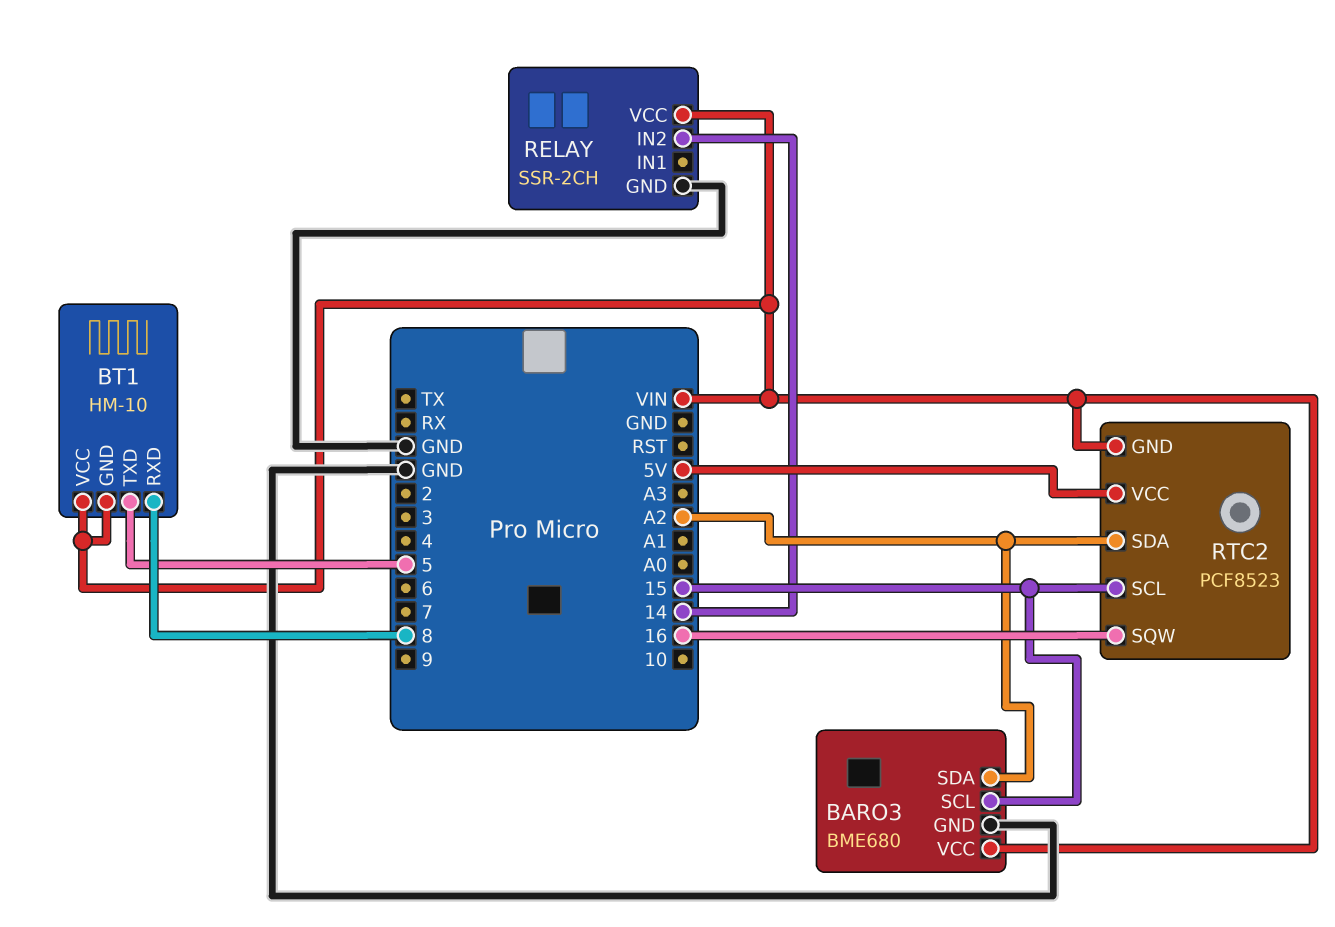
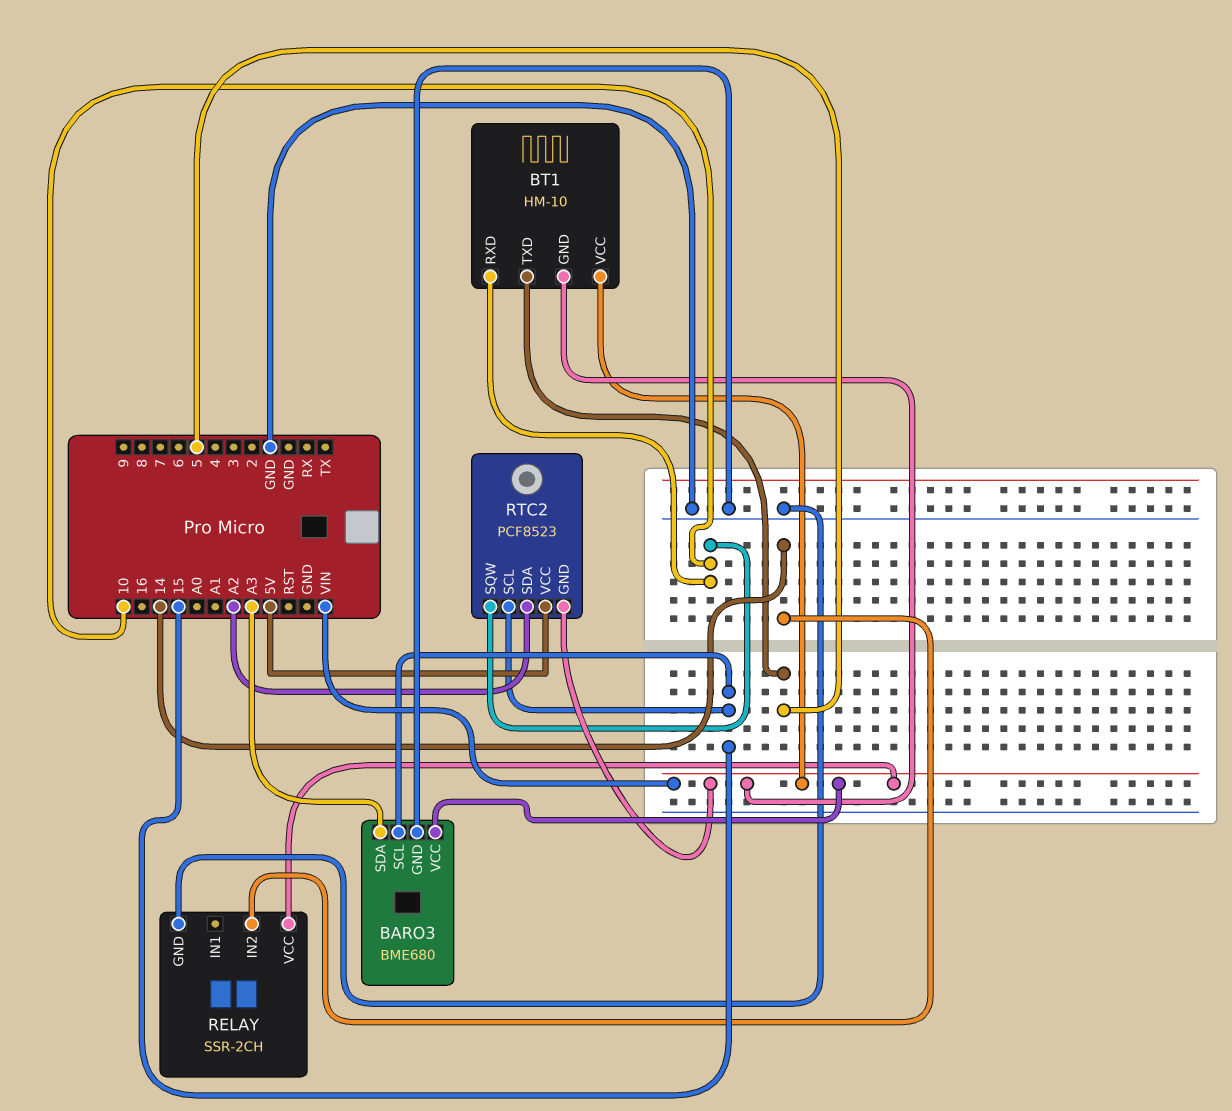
BARO3 pin SDA: A2 -> A3
BT1 pin RXD: 8 -> 10
RTC2 pin SQW: 16 -> 10

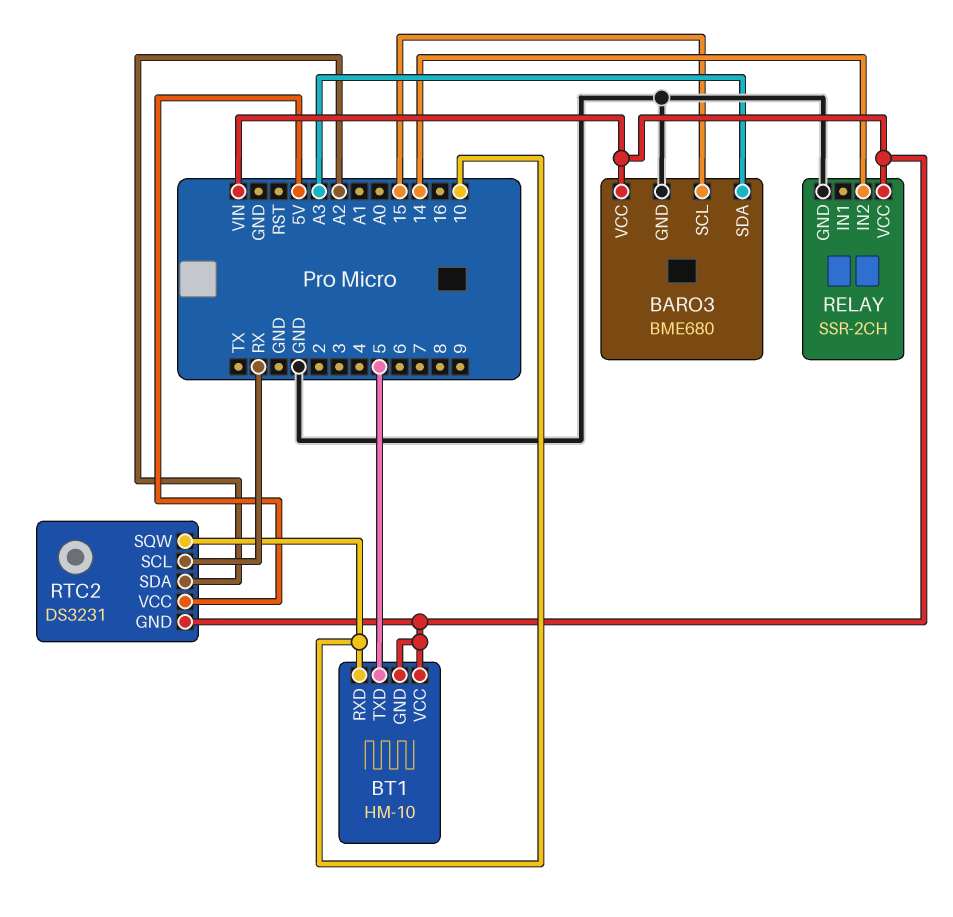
RTC2: PCF8523 -> DS3231
RTC2 pin SCL: 15 -> RX

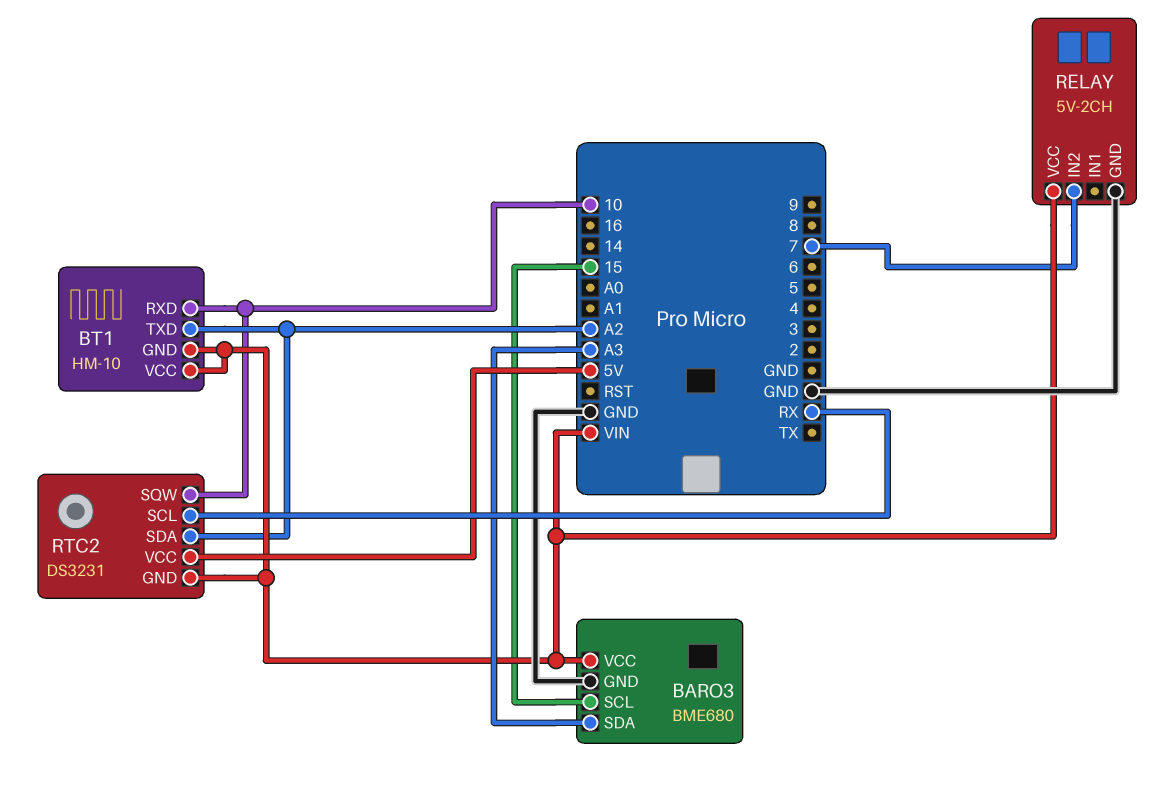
BT1 pin TXD: 5 -> A2
RELAY: SSR-2CH -> 5V-2CH
RELAY pin IN2: 14 -> 7

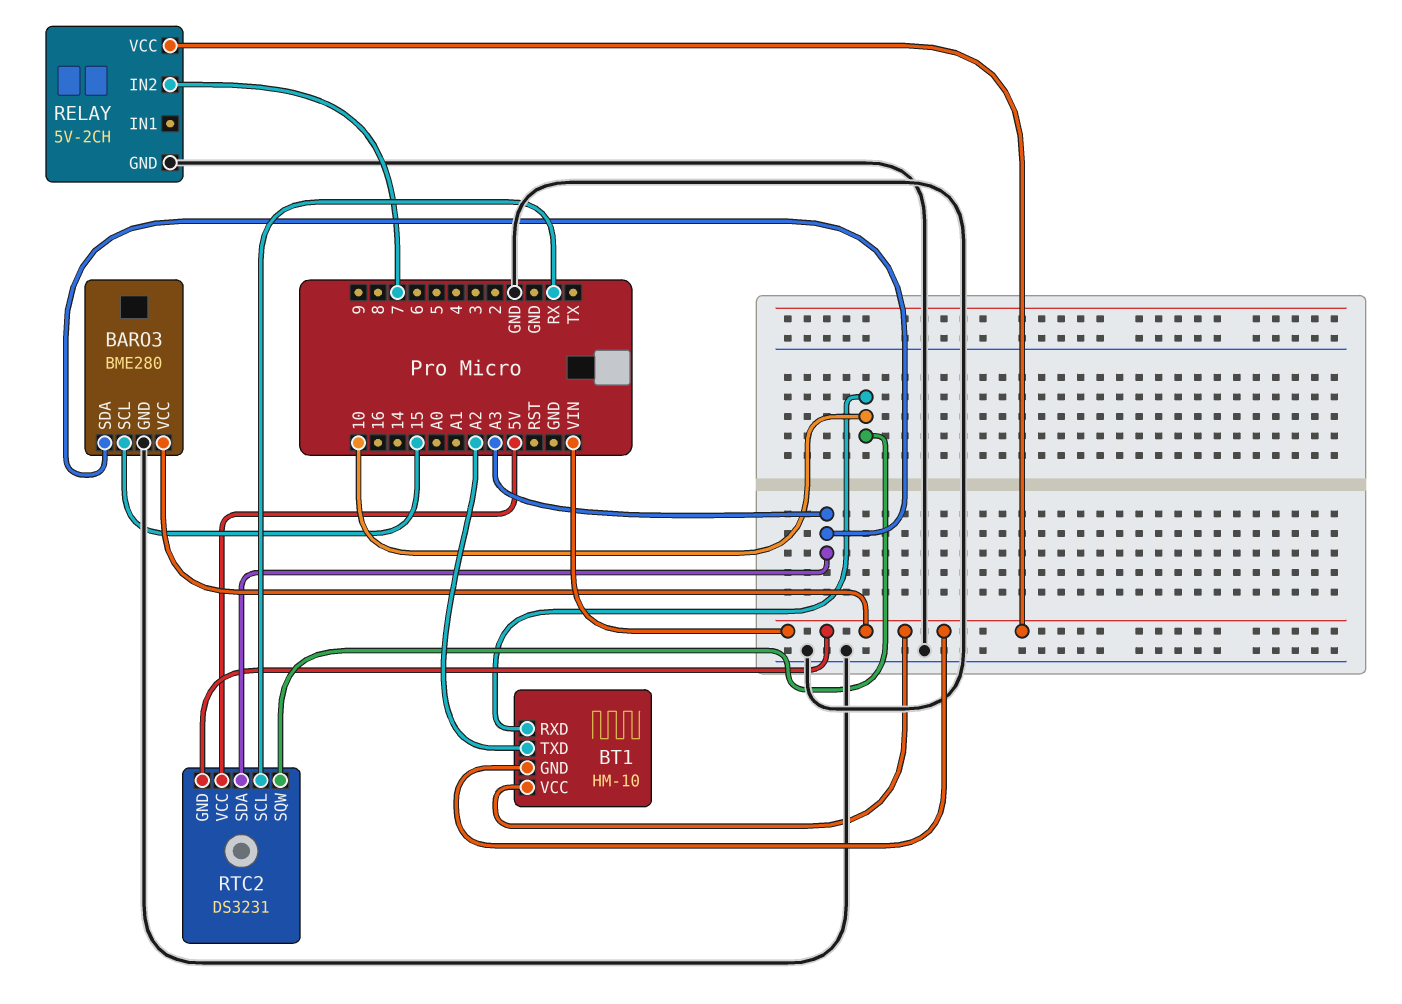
BARO3: BME680 -> BME280
RTC2 pin SDA: A2 -> A3

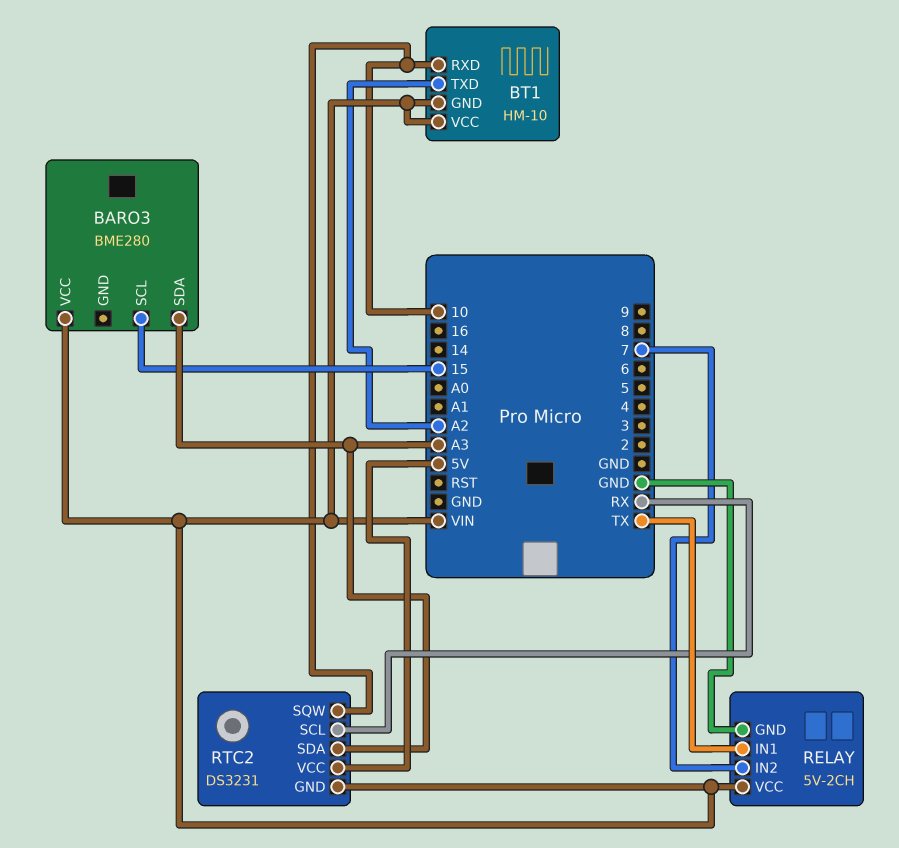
BARO3 pin GND: GND -> none
RELAY pin IN1: none -> TX

